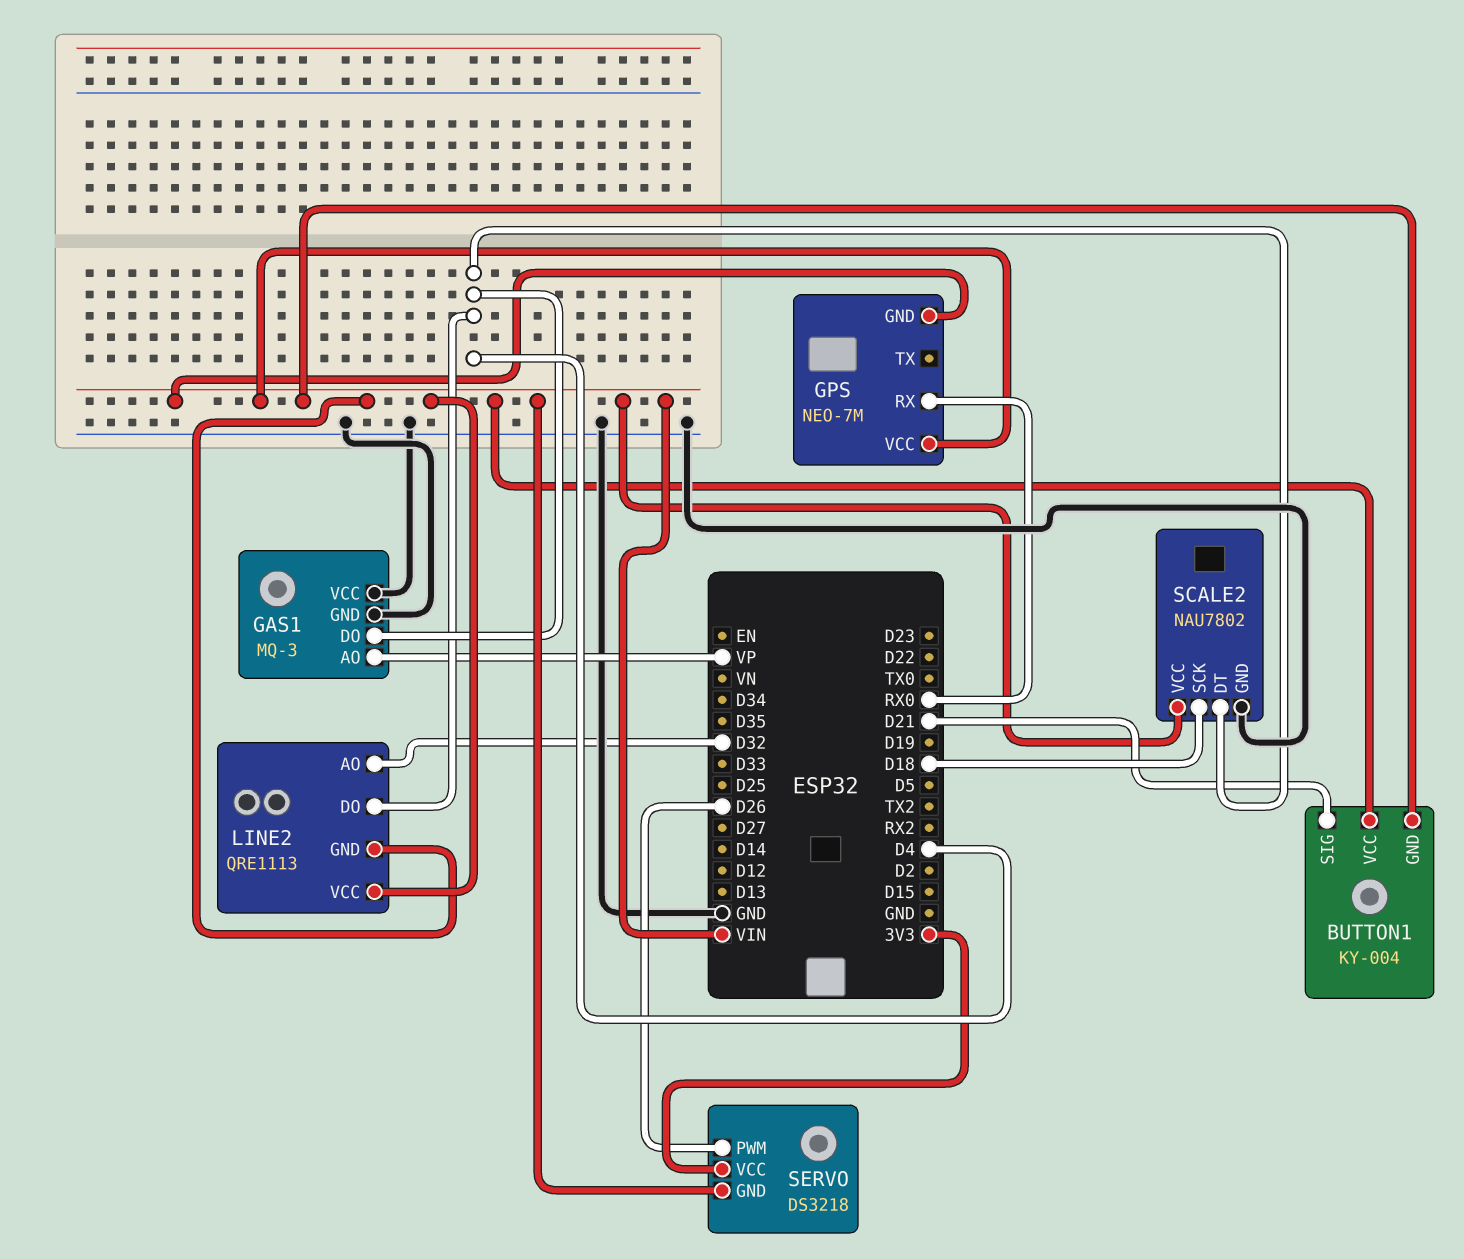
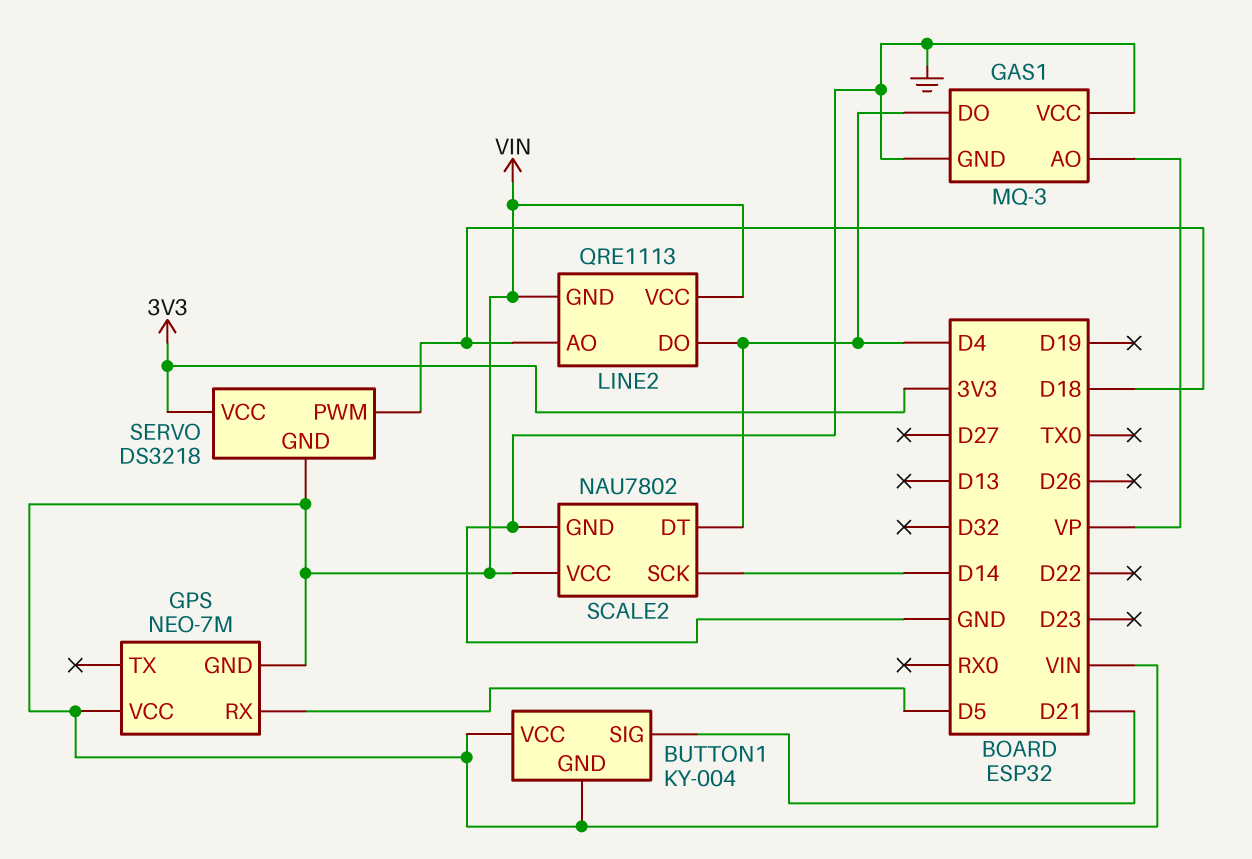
GPS pin RX: RX0 -> D5
LINE2 pin AO: D32 -> D18
SCALE2 pin SCK: D18 -> D14
SERVO pin PWM: D26 -> D18

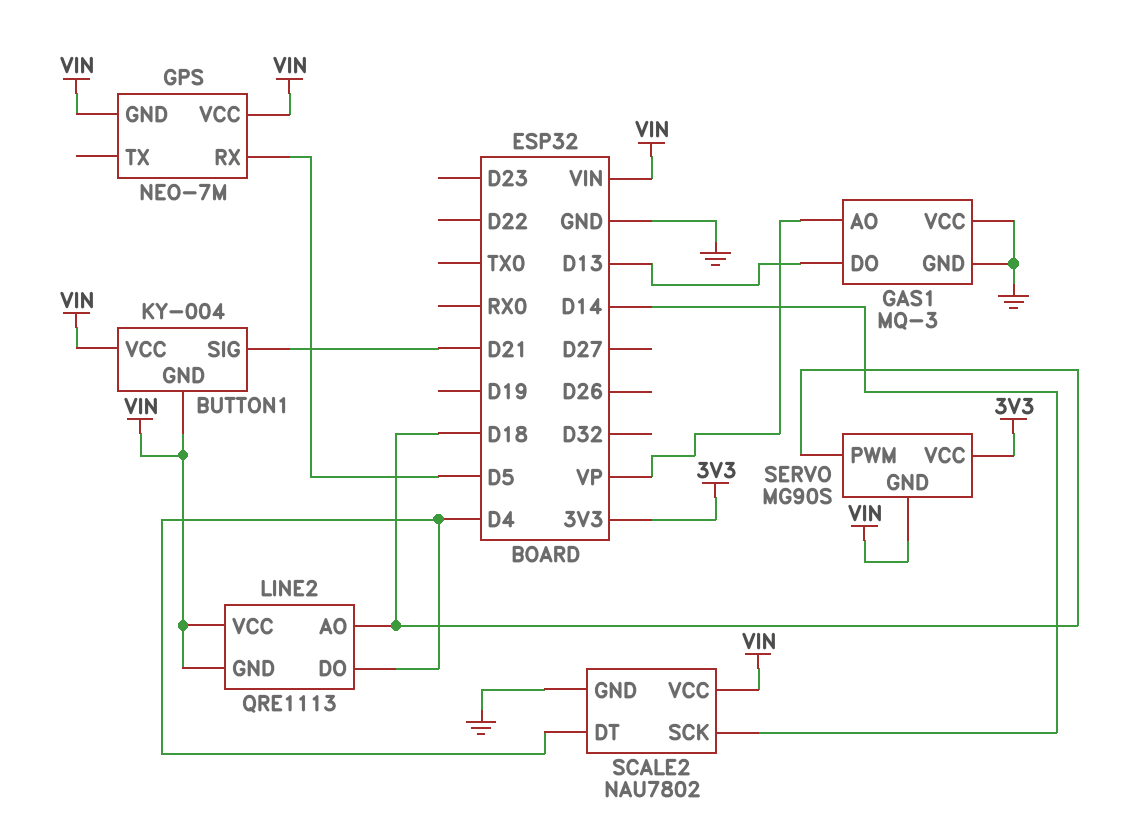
GAS1 pin DO: D4 -> D13
SERVO: DS3218 -> MG90S

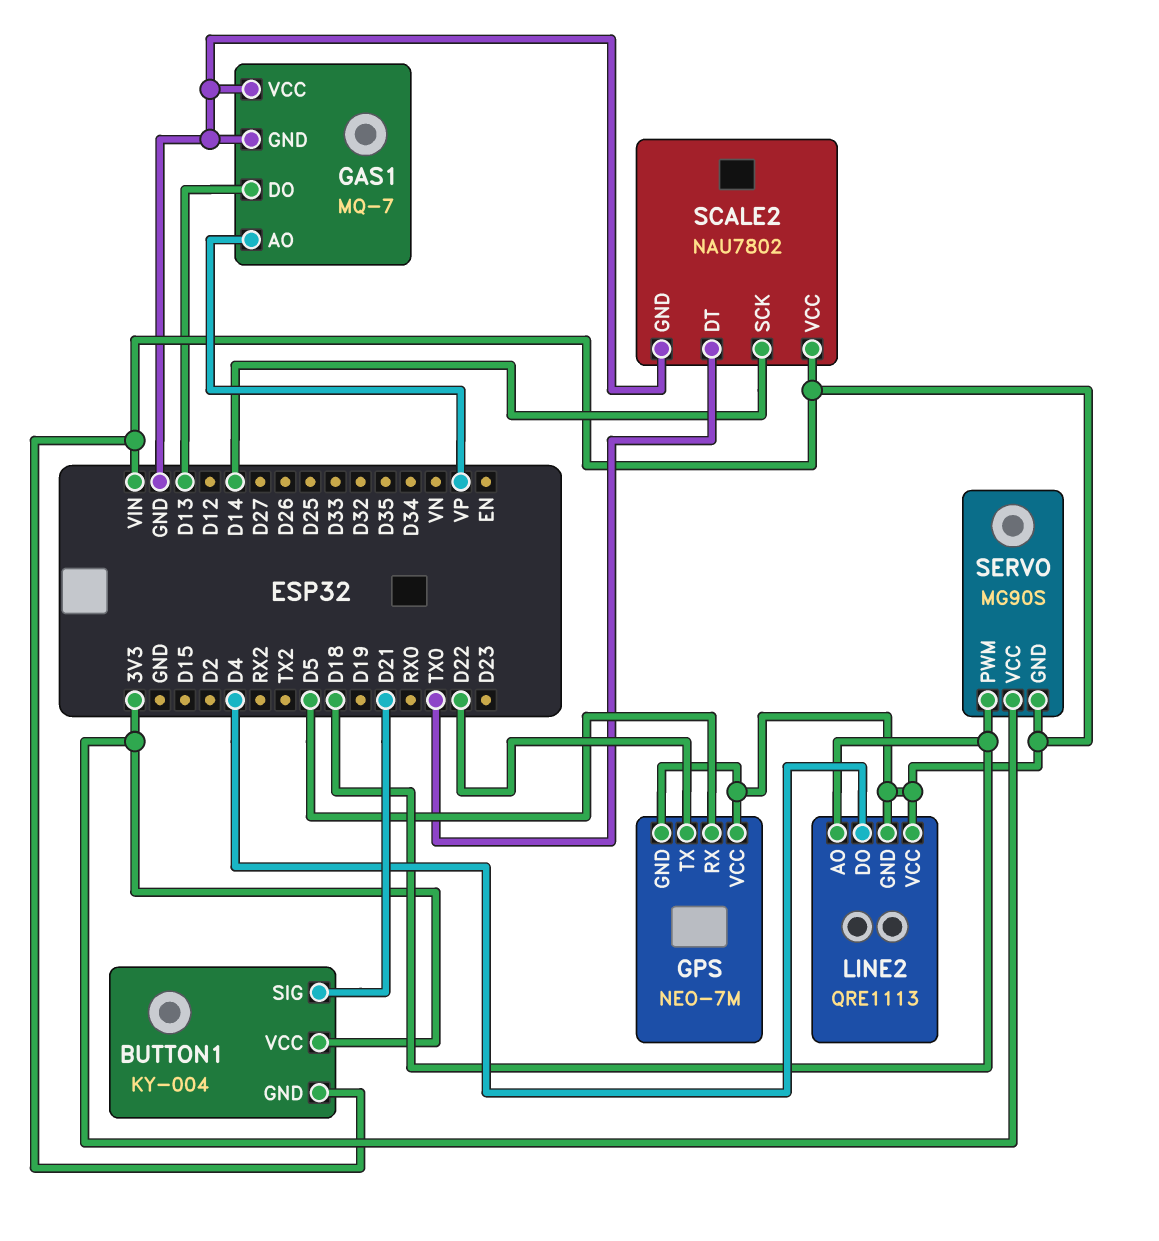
BUTTON1 pin VCC: VIN -> 3V3
GAS1: MQ-3 -> MQ-7
GPS pin TX: none -> D22
SCALE2 pin DT: D4 -> TX0

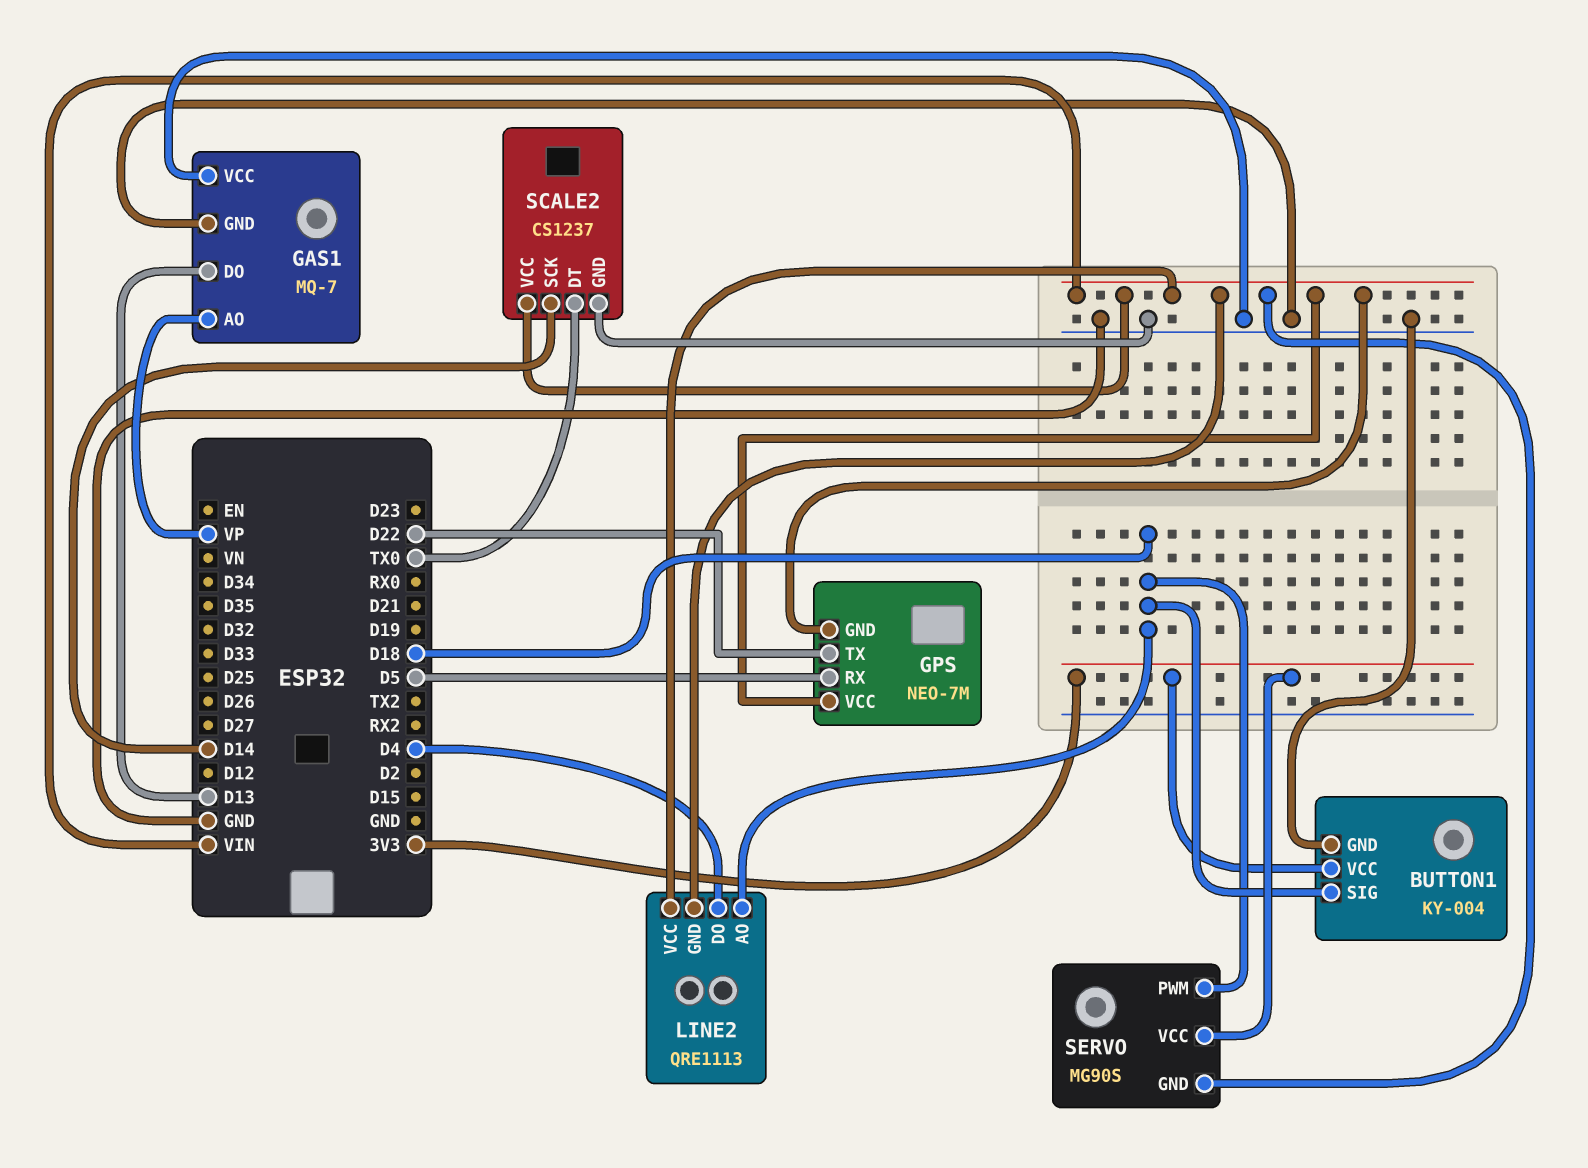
BUTTON1 pin GND: VIN -> GND
BUTTON1 pin SIG: D21 -> D18
SCALE2: NAU7802 -> CS1237

